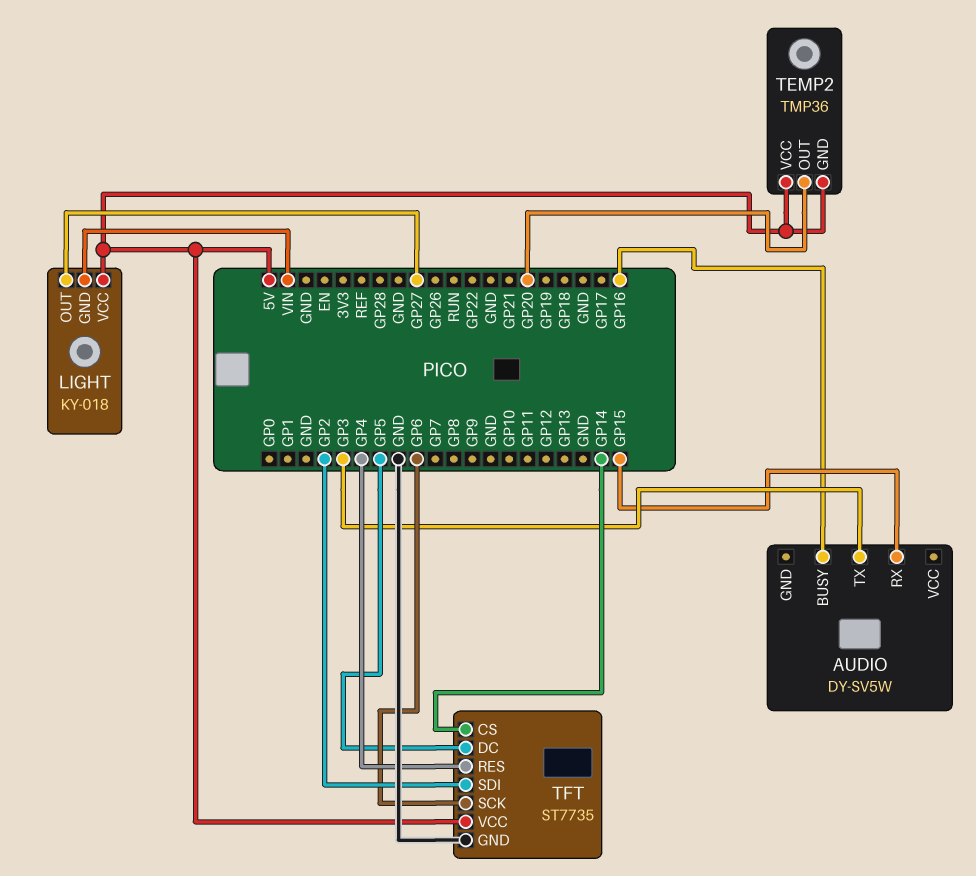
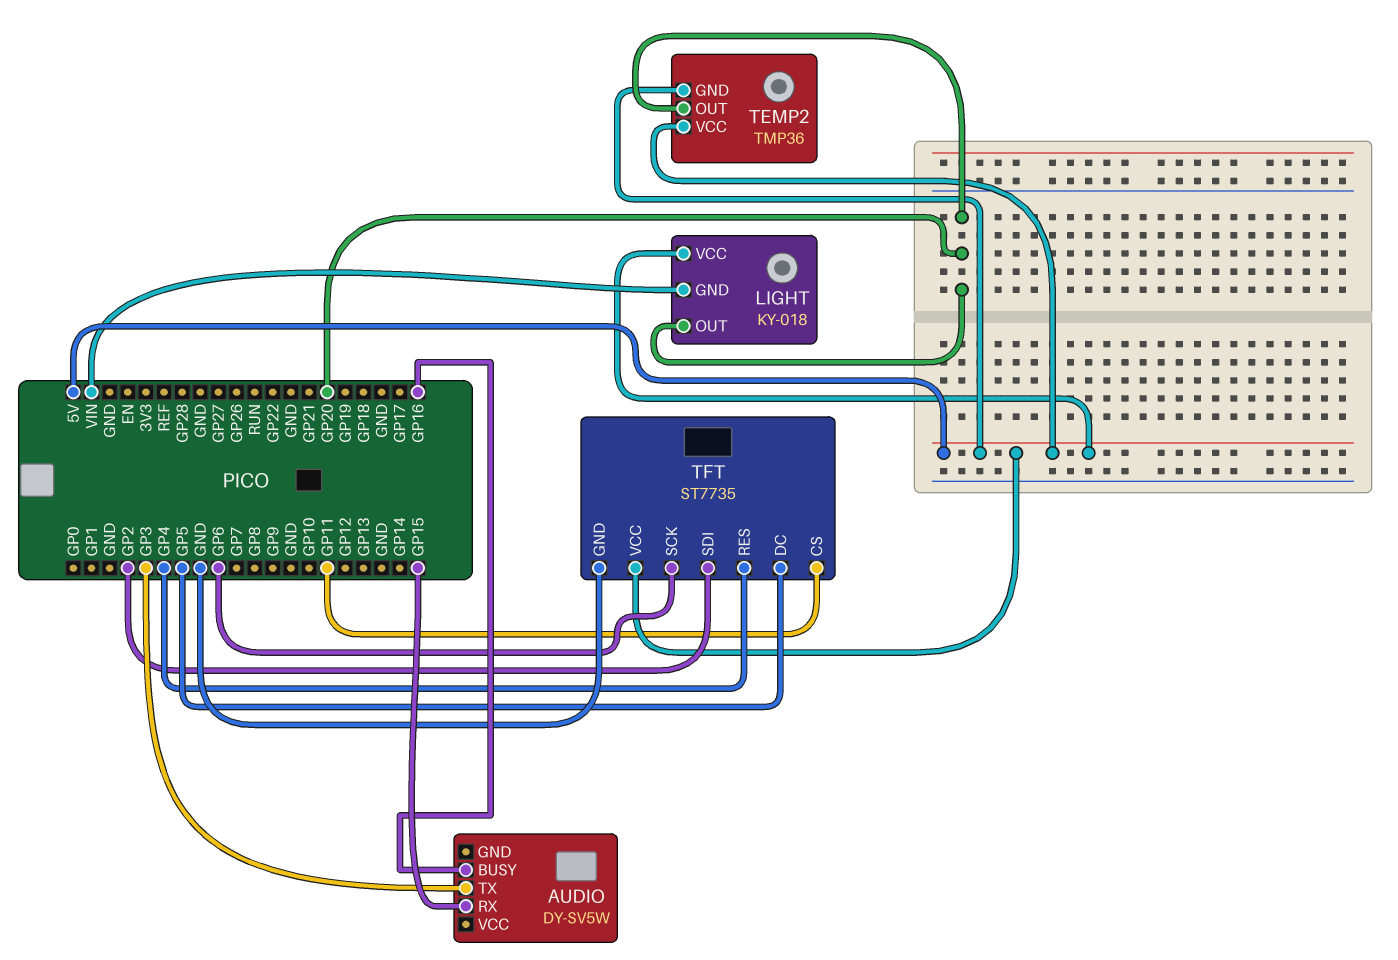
LIGHT pin OUT: GP27 -> GP20
TFT pin CS: GP14 -> GP11

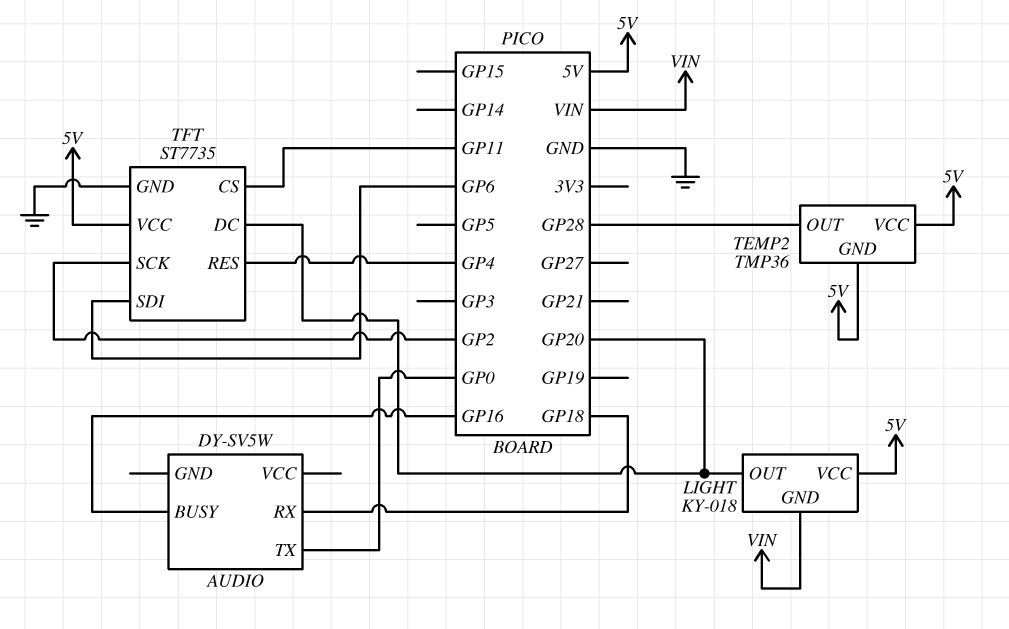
AUDIO pin RX: GP15 -> GP18
AUDIO pin TX: GP3 -> GP0
TEMP2 pin OUT: GP20 -> GP28
TFT pin DC: GP5 -> GP20
TFT pin SCK: GP6 -> GP2
TFT pin SDI: GP2 -> GP6

